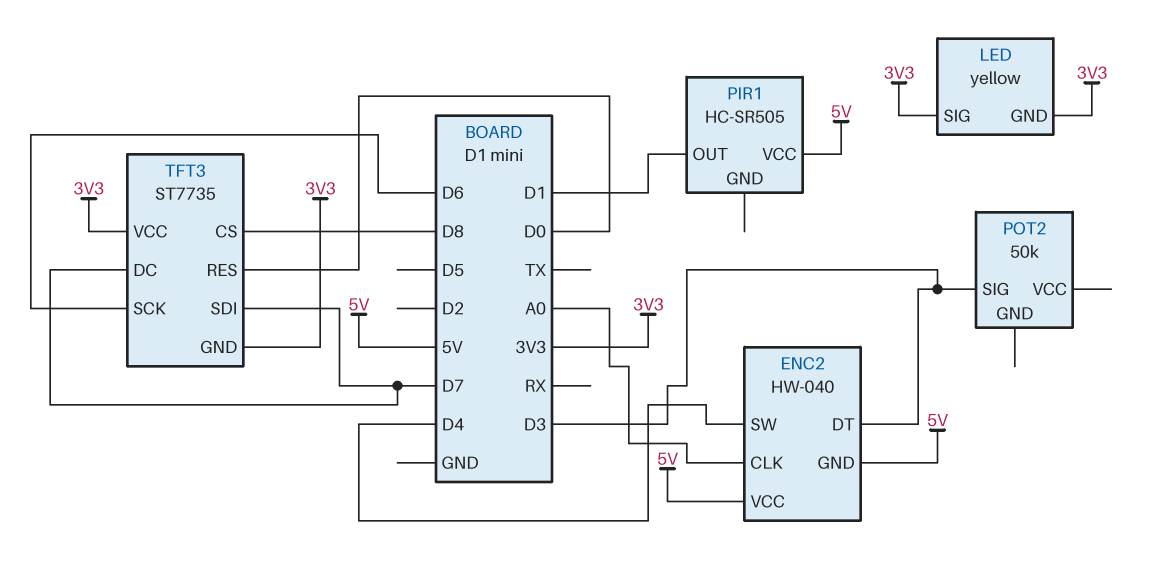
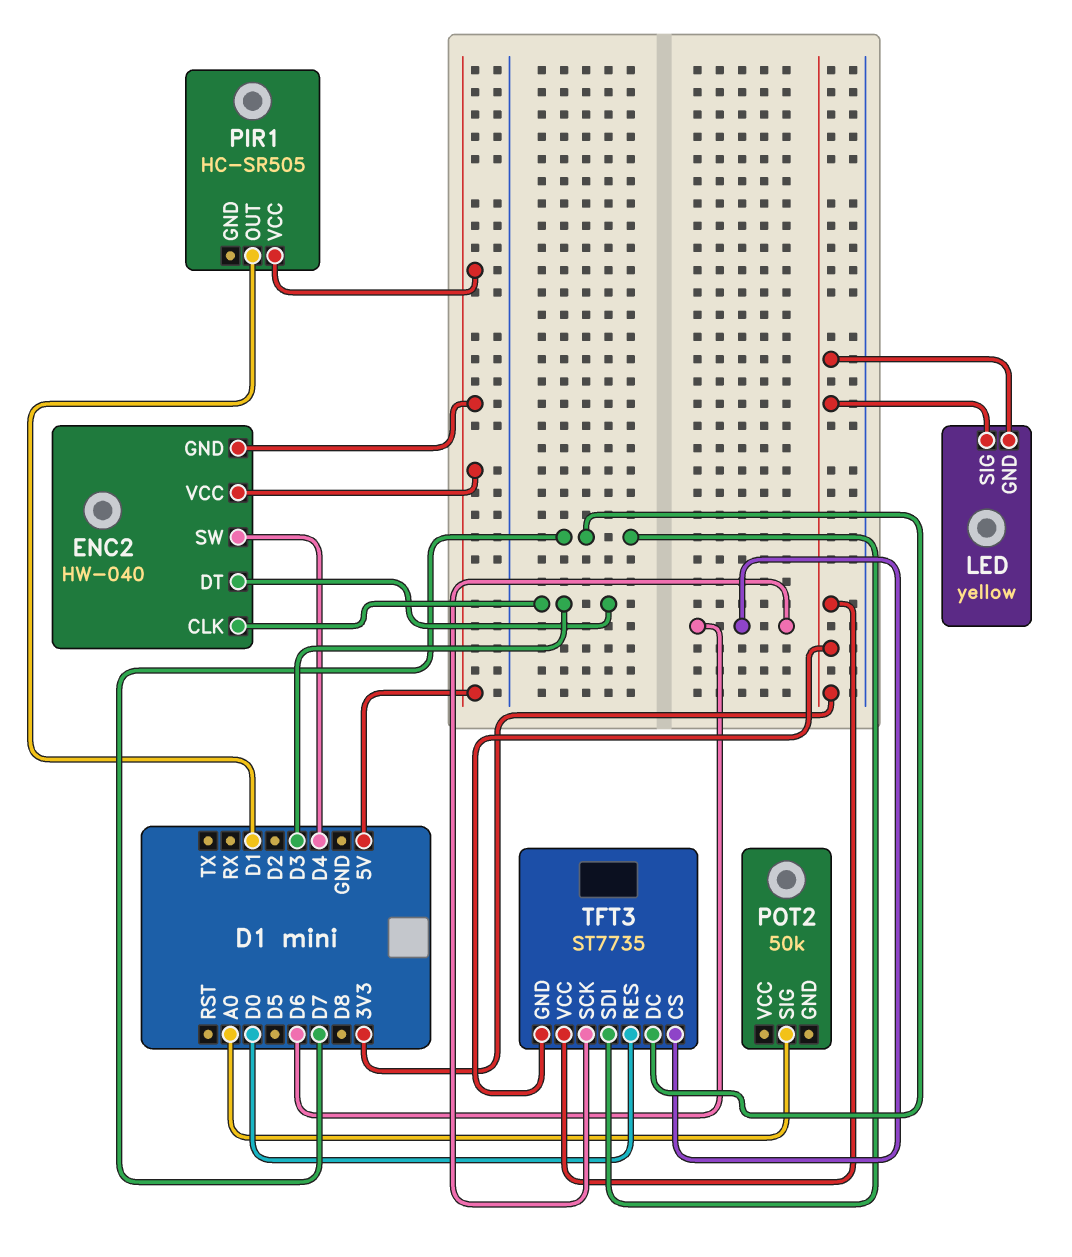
ENC2 pin CLK: A0 -> D3
POT2 pin SIG: D3 -> A0
TFT3 pin CS: D8 -> D6

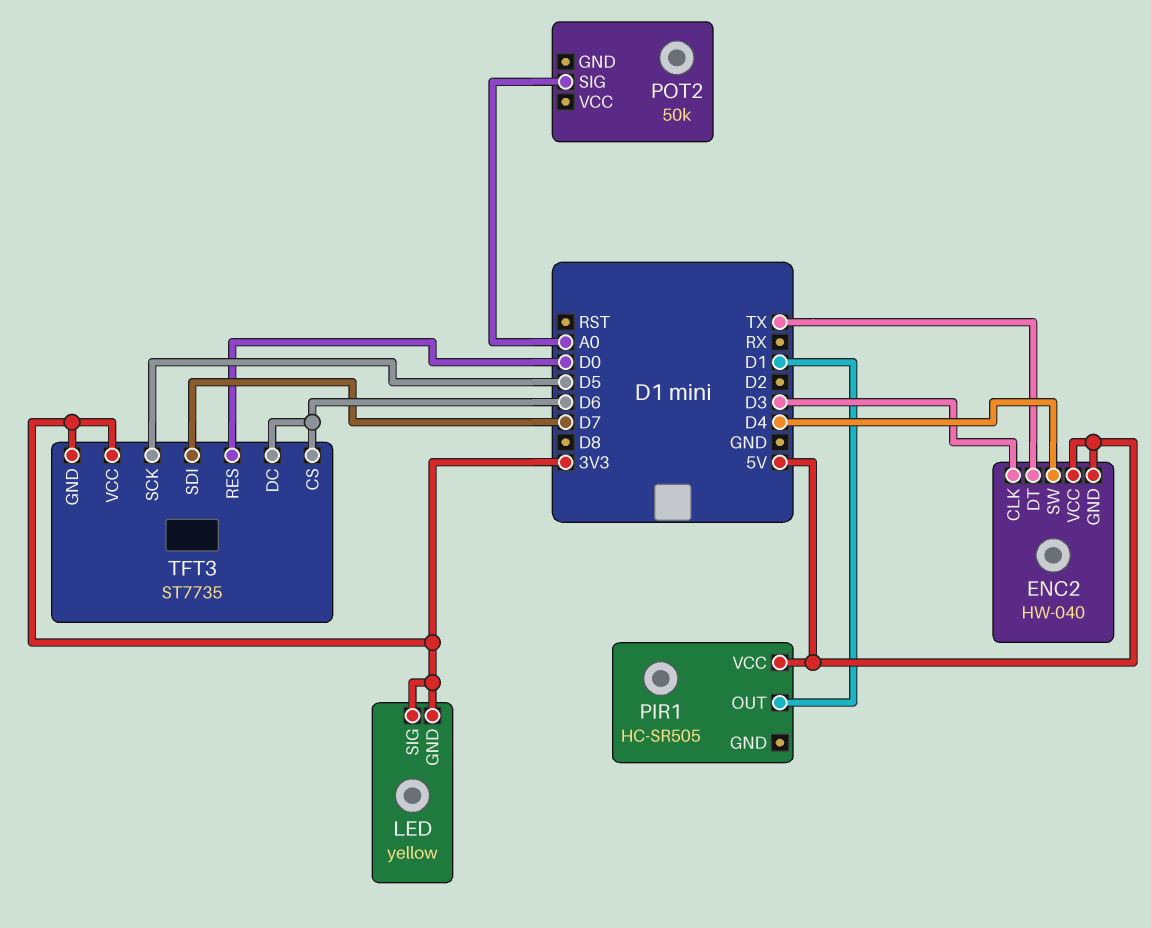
ENC2 pin DT: D3 -> TX
TFT3 pin DC: D7 -> D6
TFT3 pin SCK: D6 -> D5

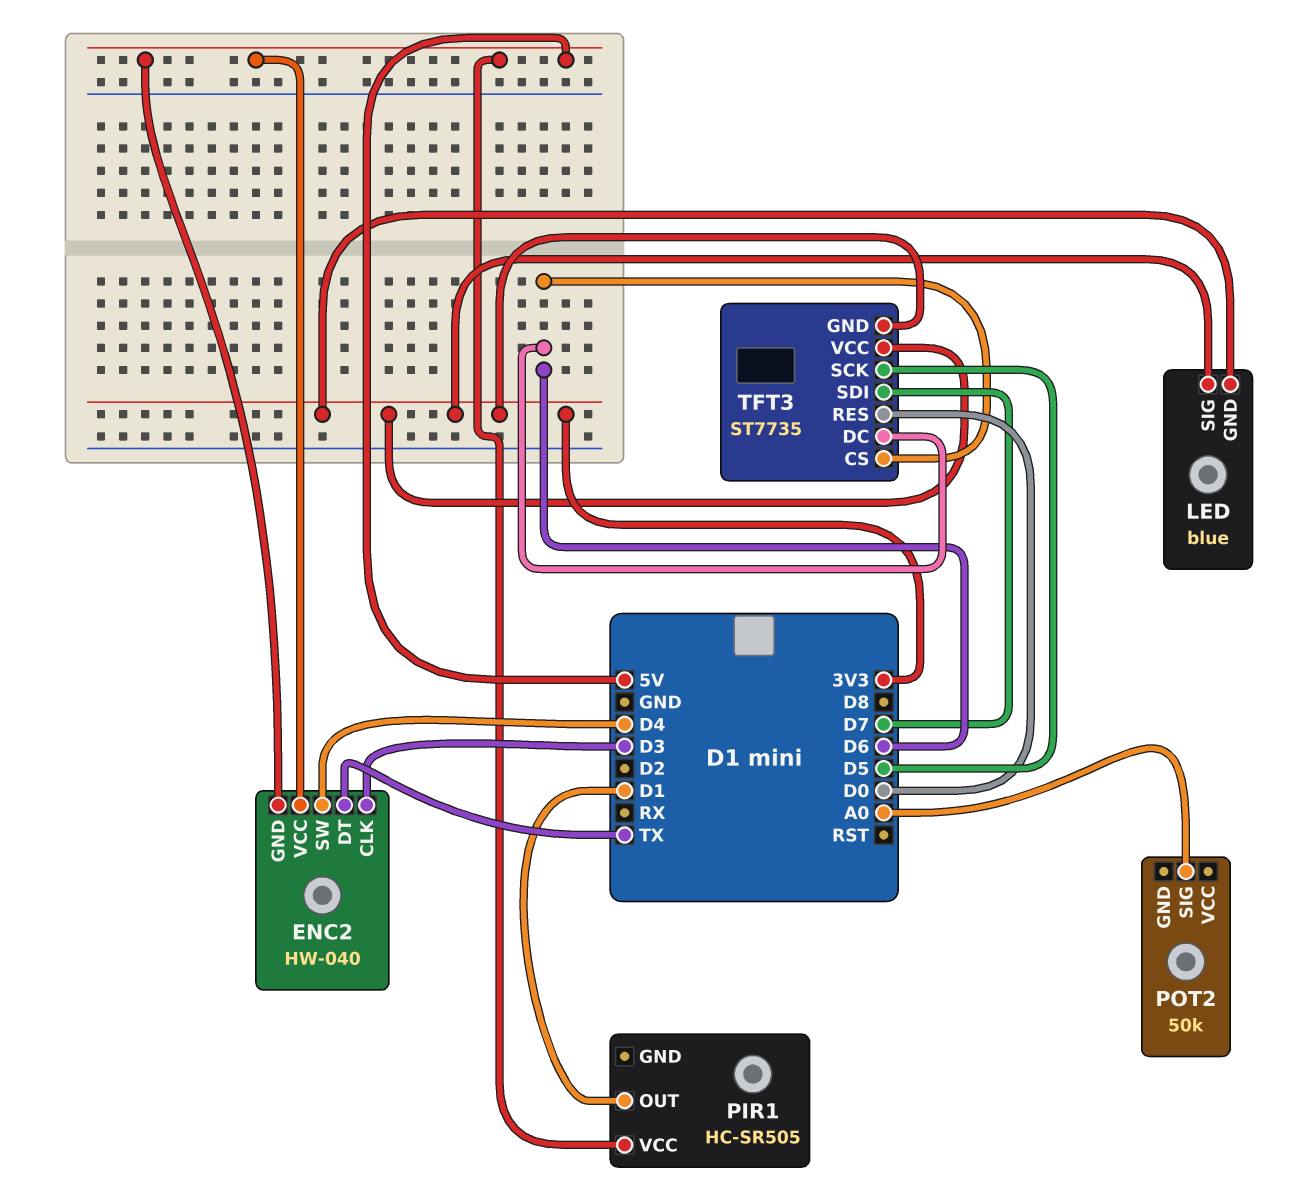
LED: yellow -> blue

